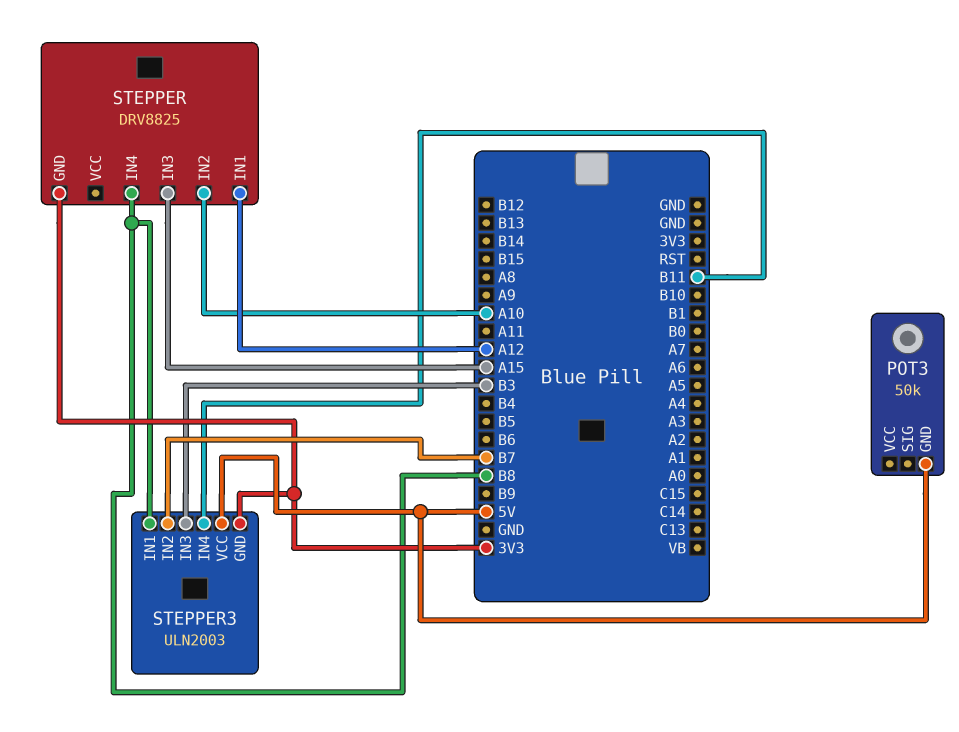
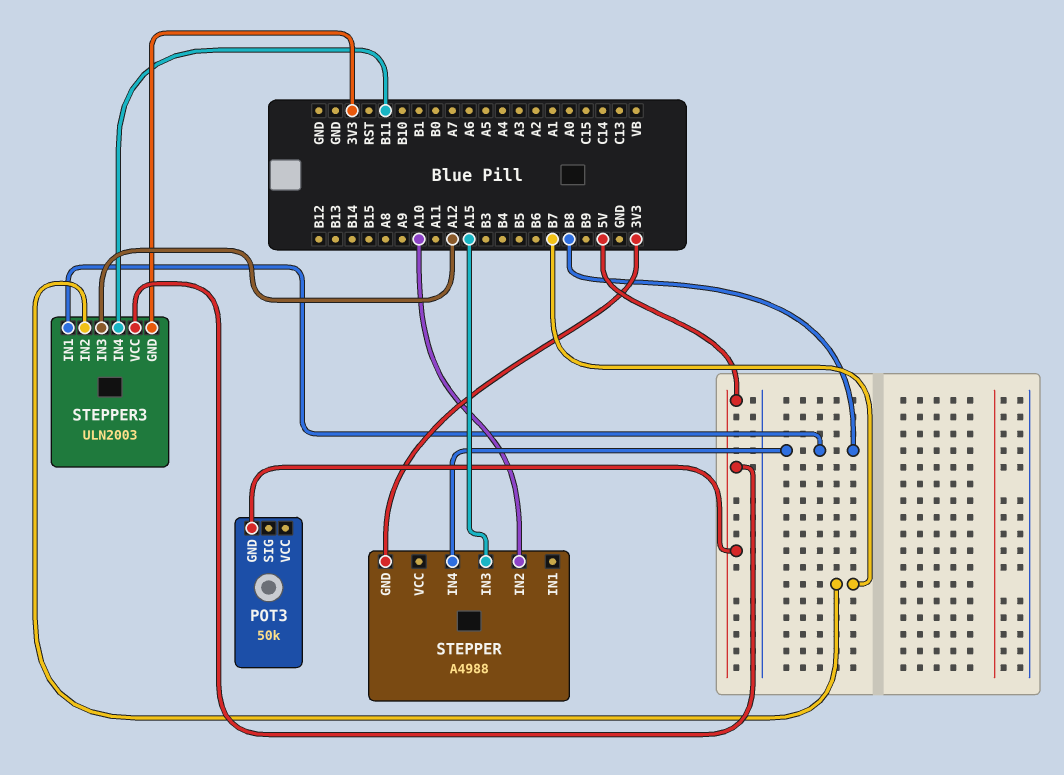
STEPPER: DRV8825 -> A4988
STEPPER pin IN1: A12 -> none
STEPPER3 pin IN3: B3 -> A12

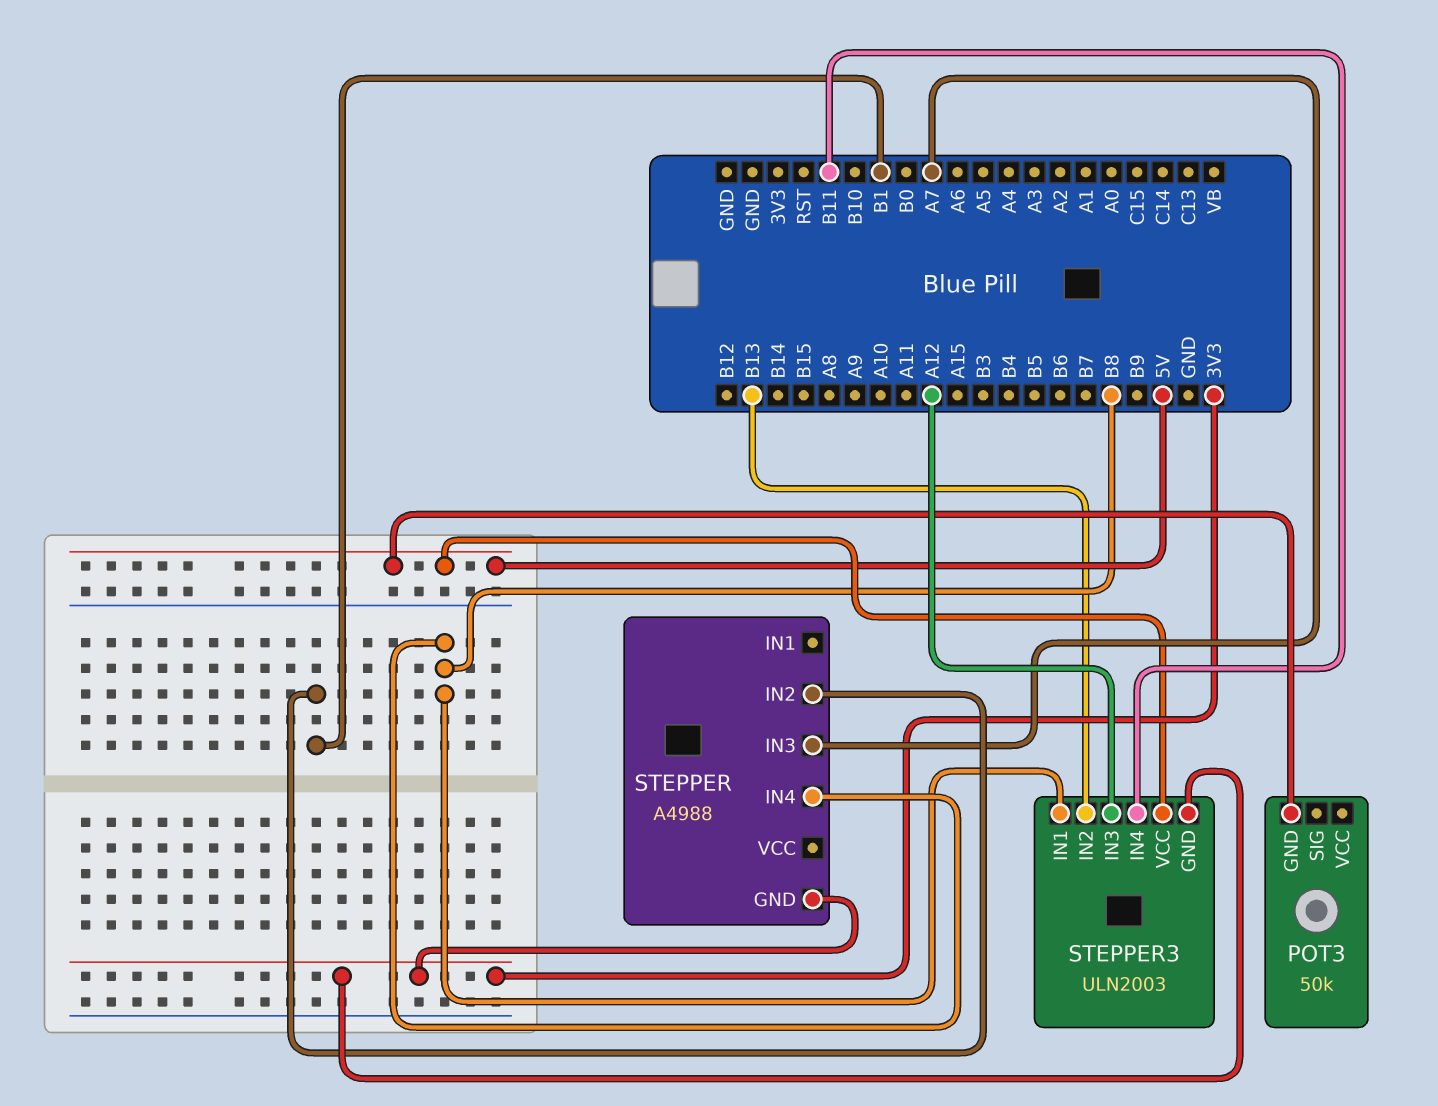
STEPPER pin IN2: A10 -> B1
STEPPER pin IN3: A15 -> A7
STEPPER3 pin IN2: B7 -> B13

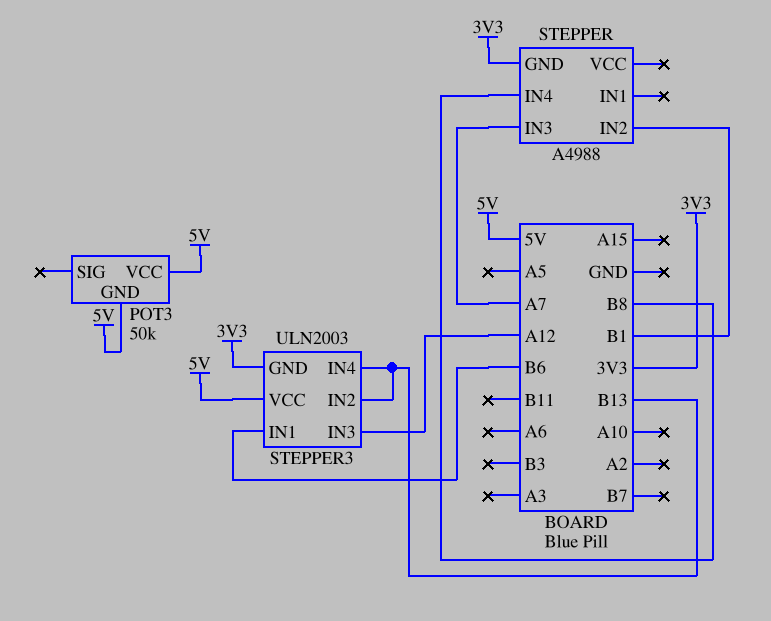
POT3 pin VCC: none -> 5V
STEPPER3 pin IN1: B8 -> B6
STEPPER3 pin IN4: B11 -> B13

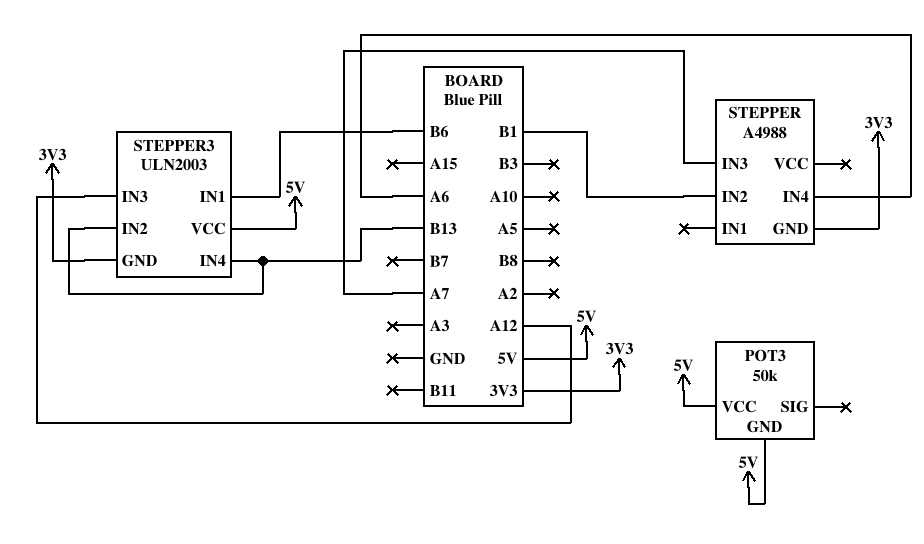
STEPPER pin IN4: B8 -> A6

